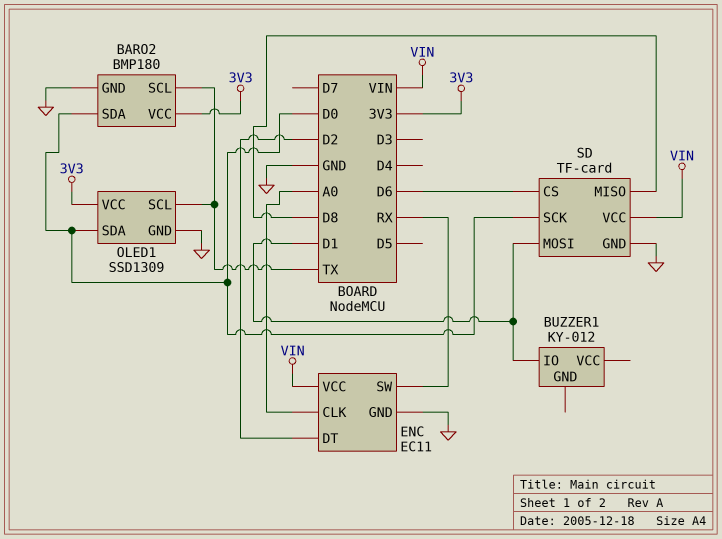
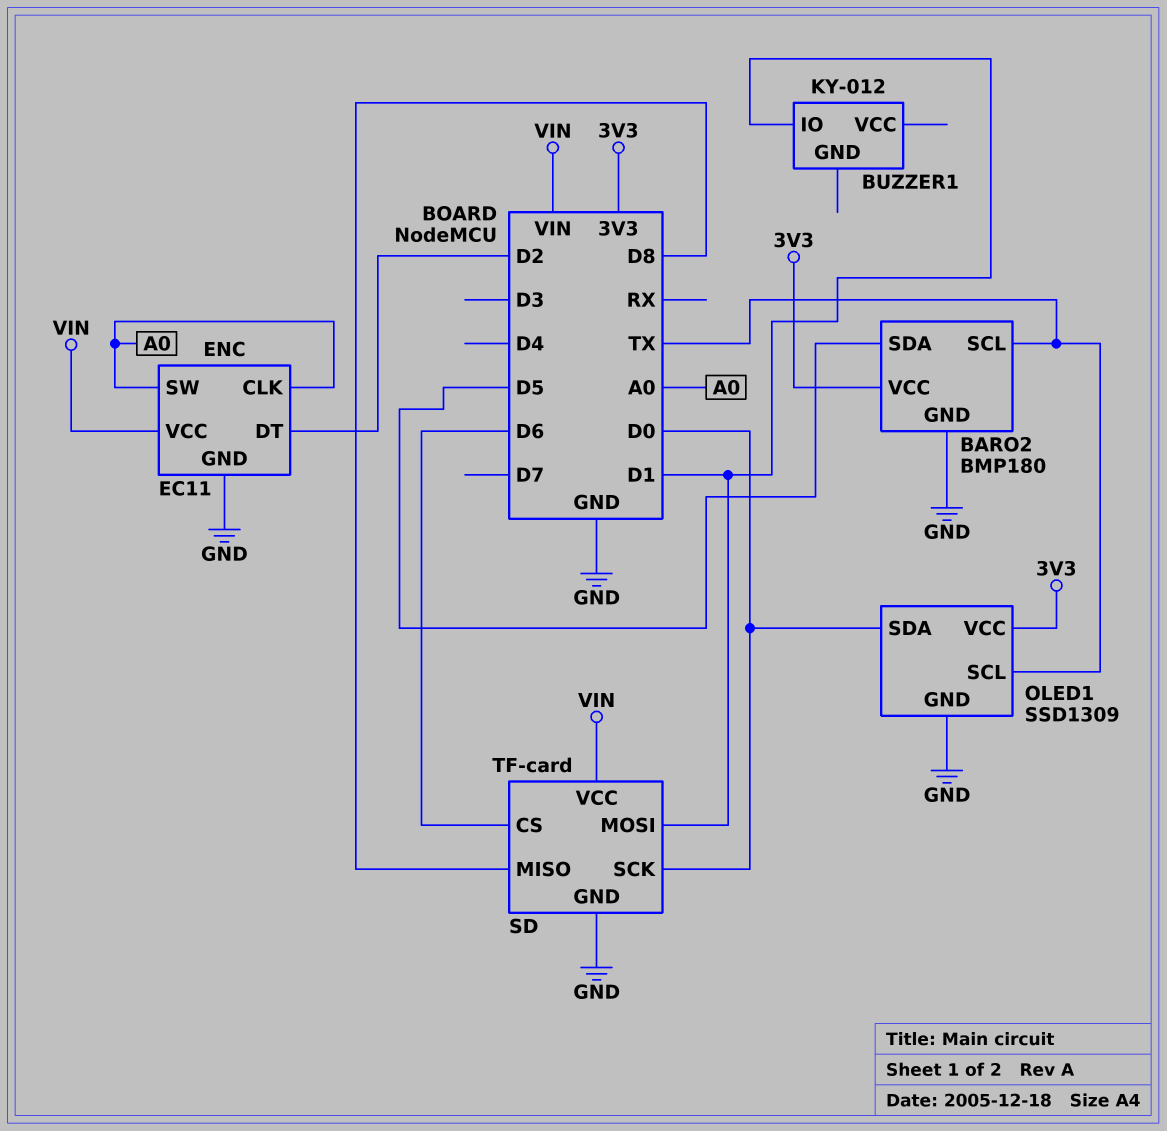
BARO2 pin SDA: D0 -> D5
ENC pin SW: RX -> A0

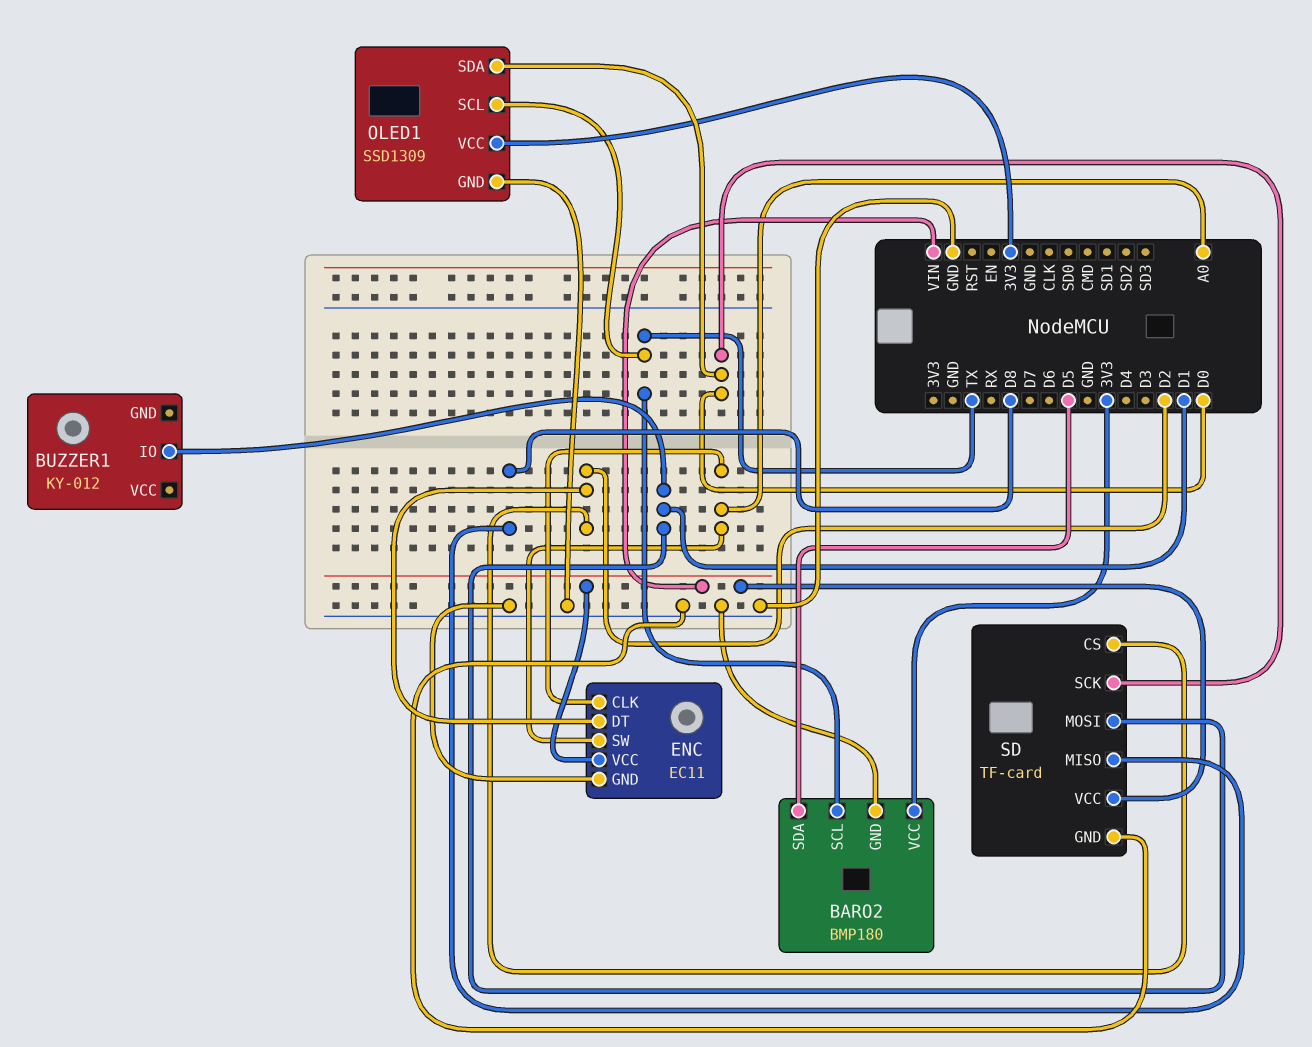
SD pin CS: D6 -> D2

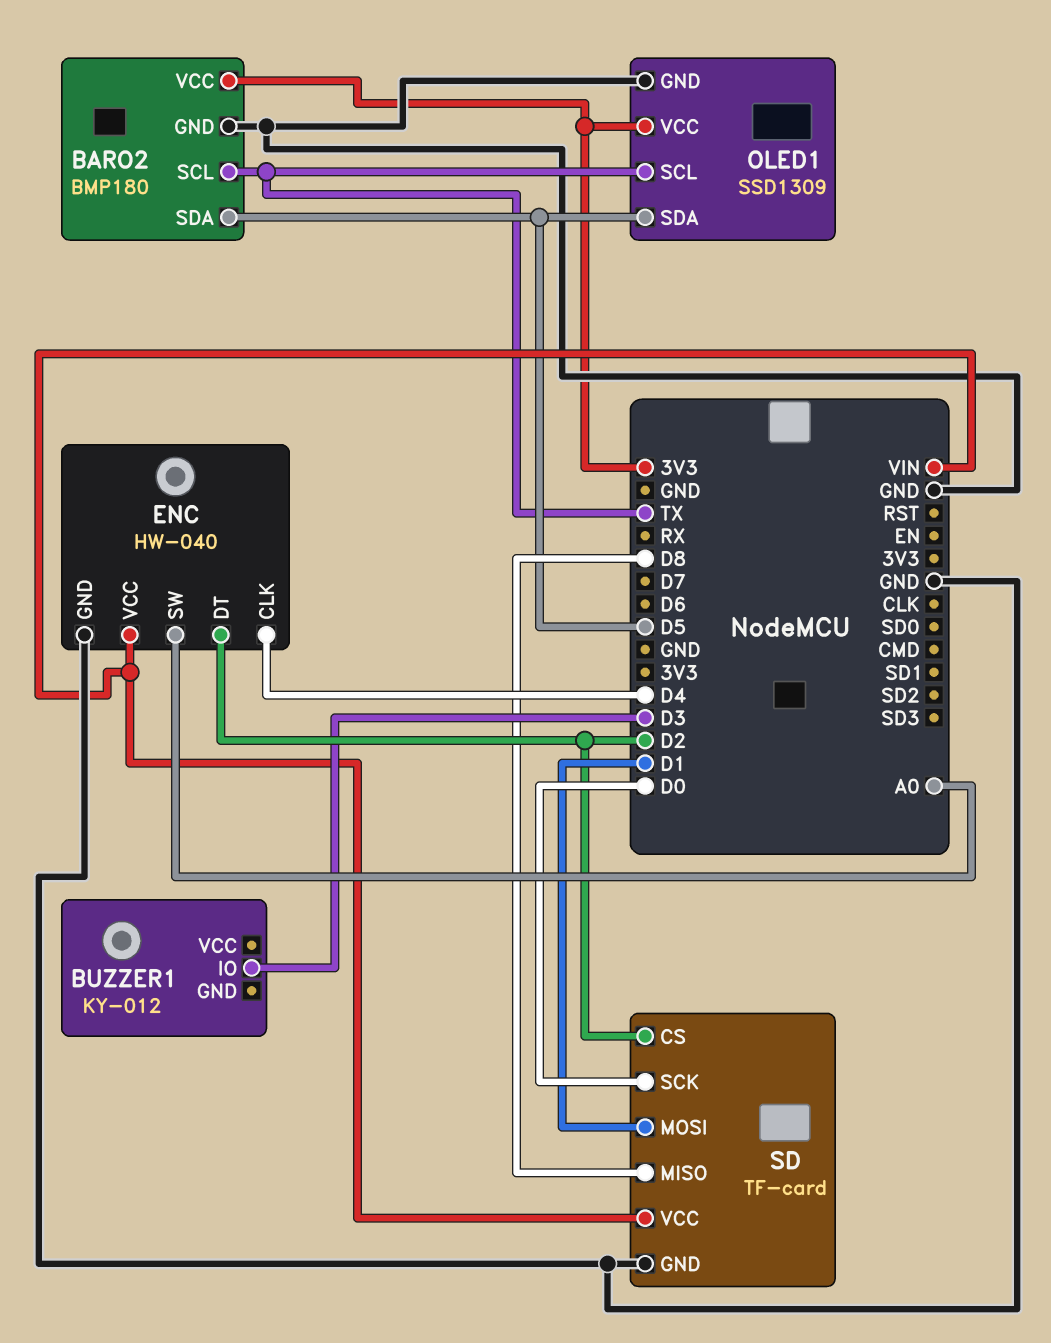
BUZZER1 pin IO: D1 -> D3
ENC: EC11 -> HW-040
ENC pin CLK: A0 -> D4
OLED1 pin SDA: D0 -> D5

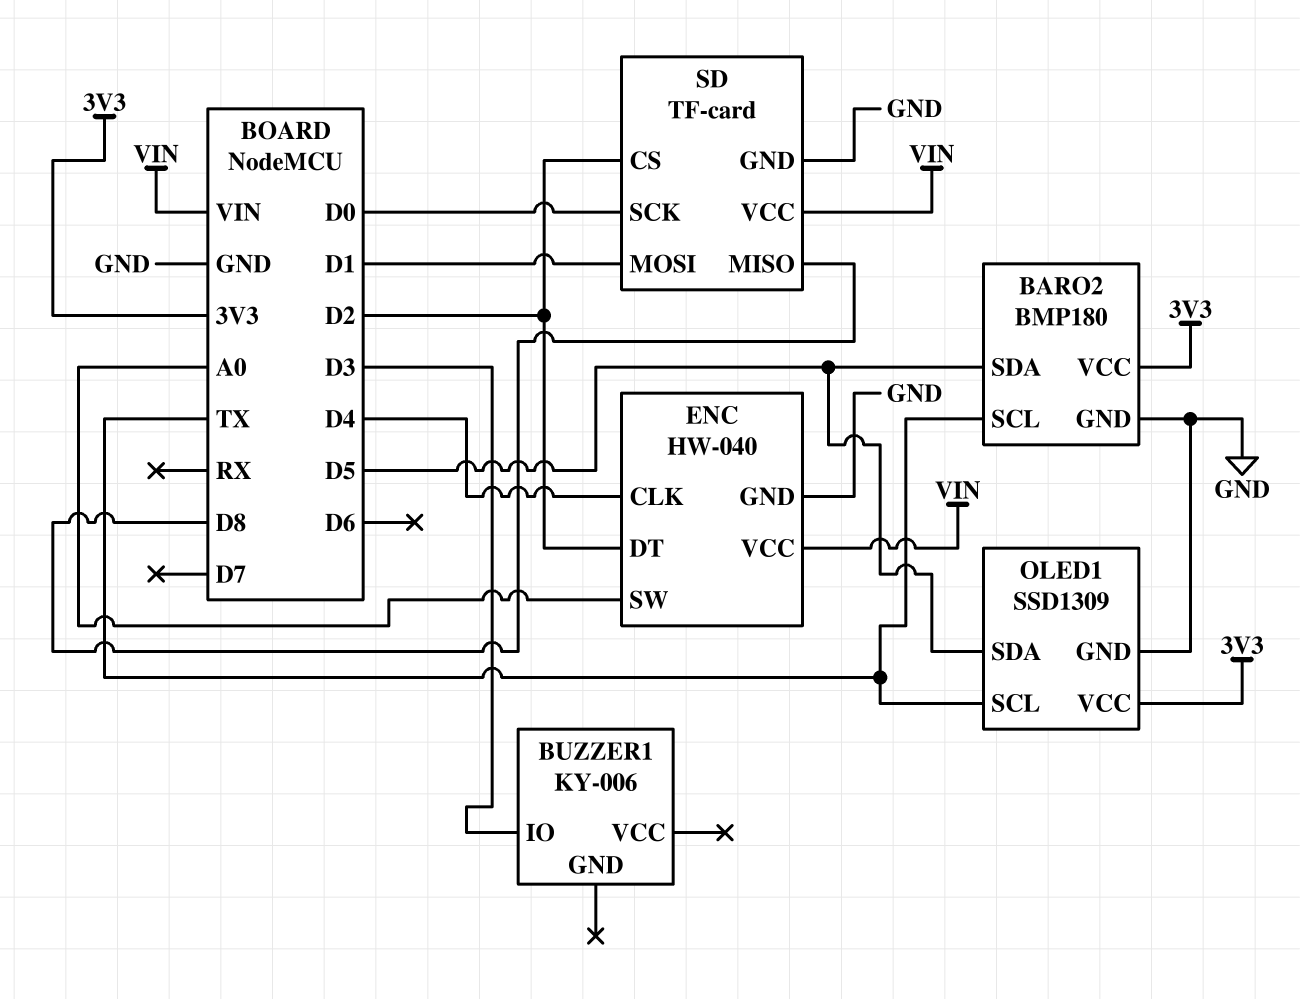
BUZZER1: KY-012 -> KY-006

